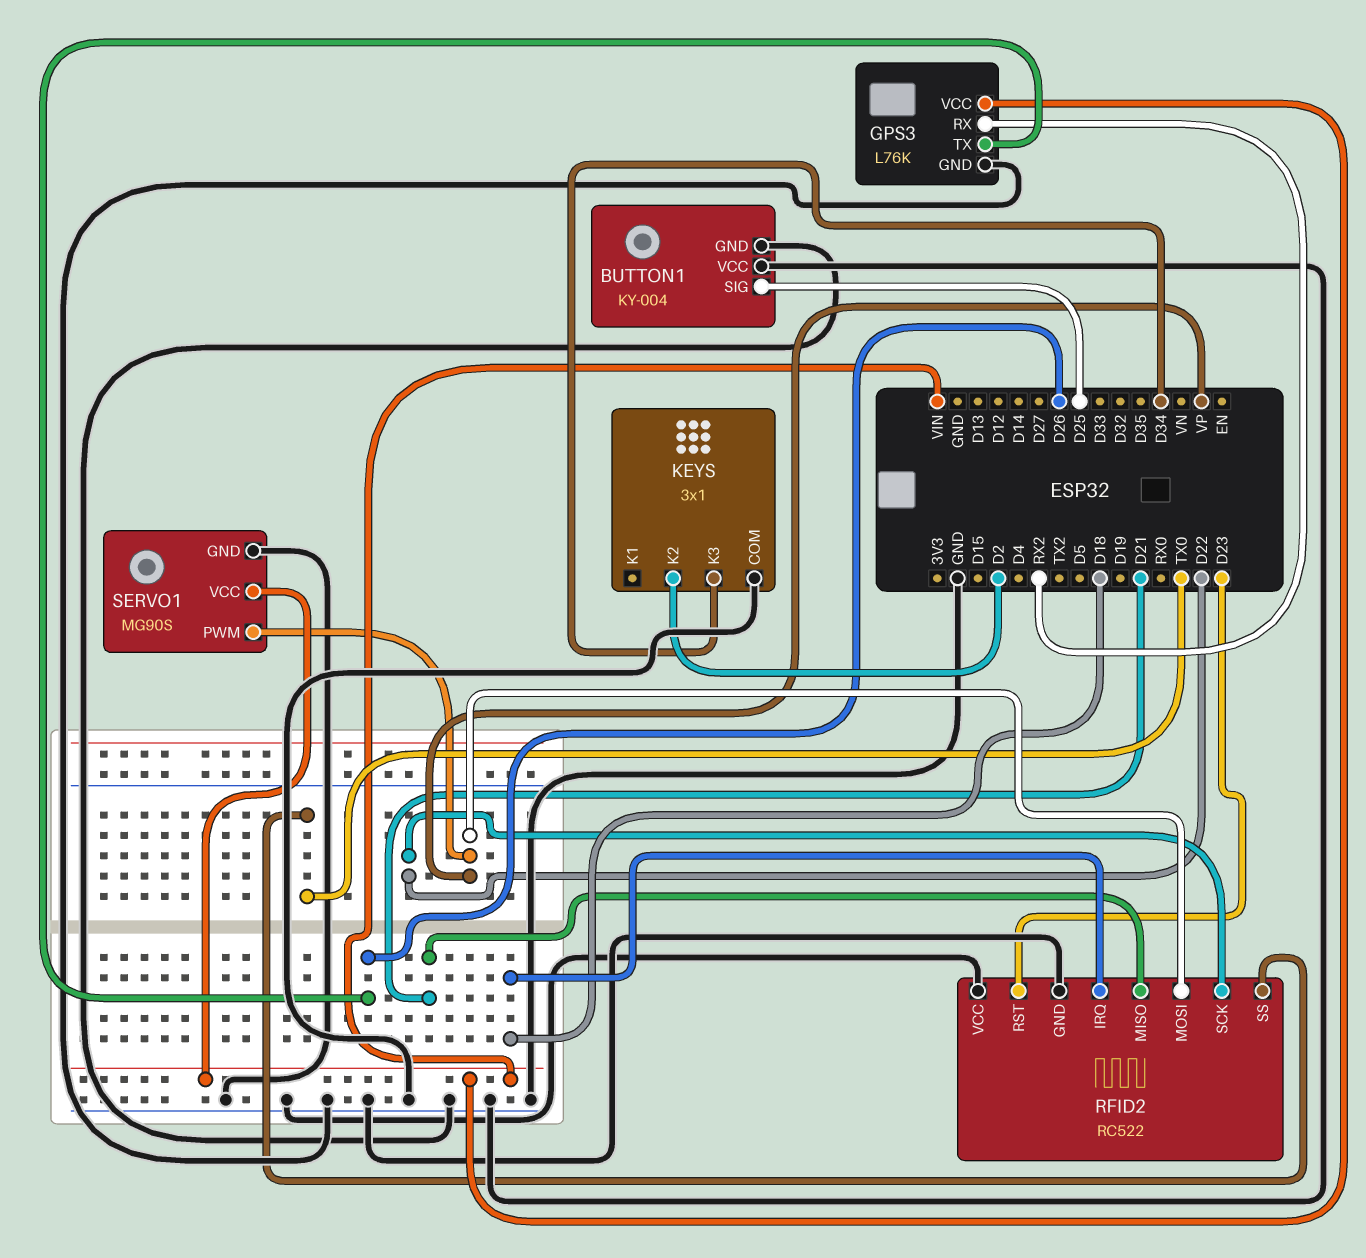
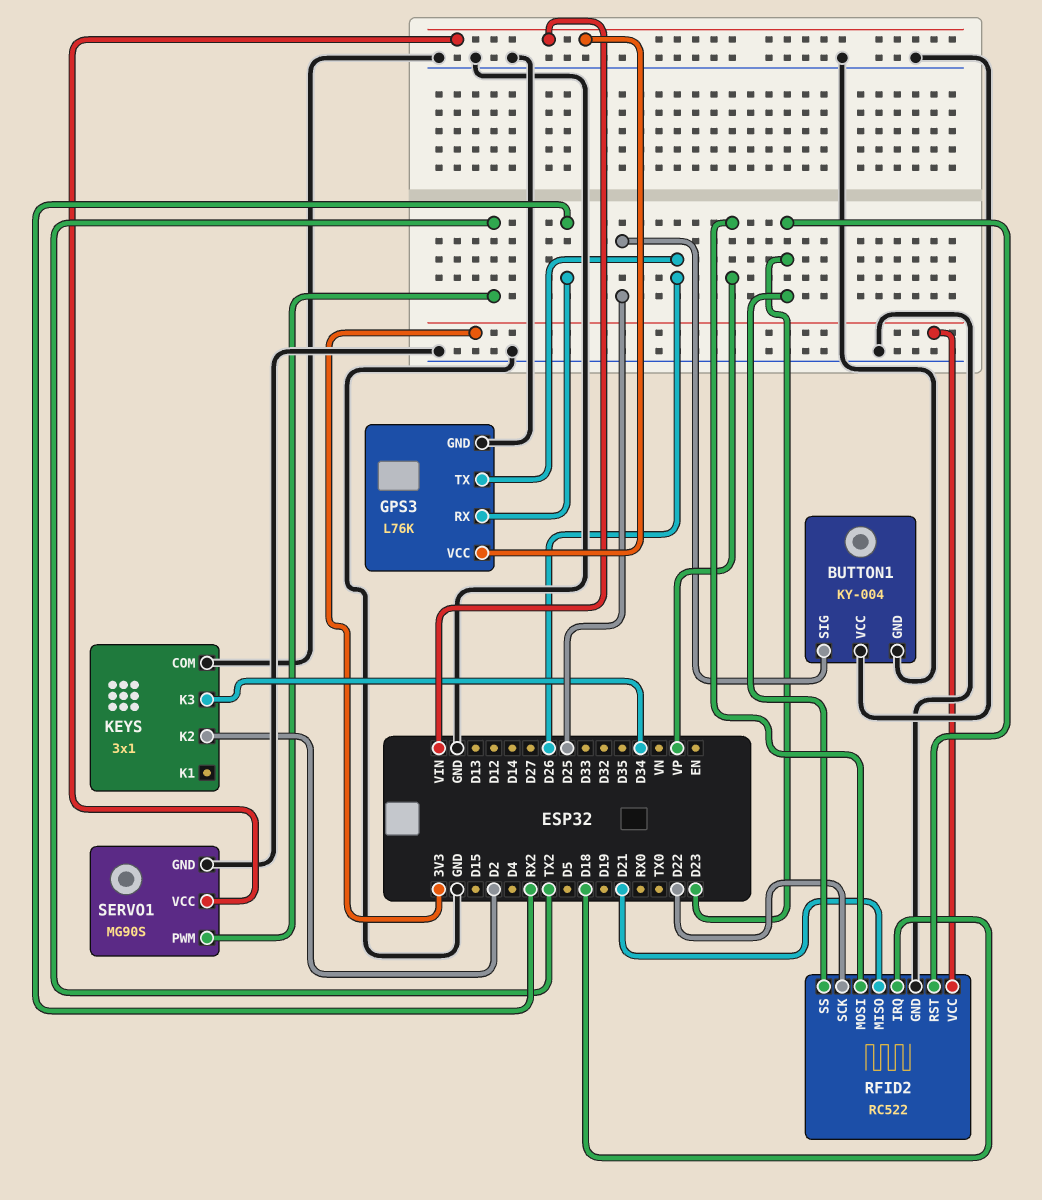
RFID2 pin SS: TX0 -> D23
RFID2 pin VCC: GND -> 3V3
SERVO1 pin PWM: VP -> TX2

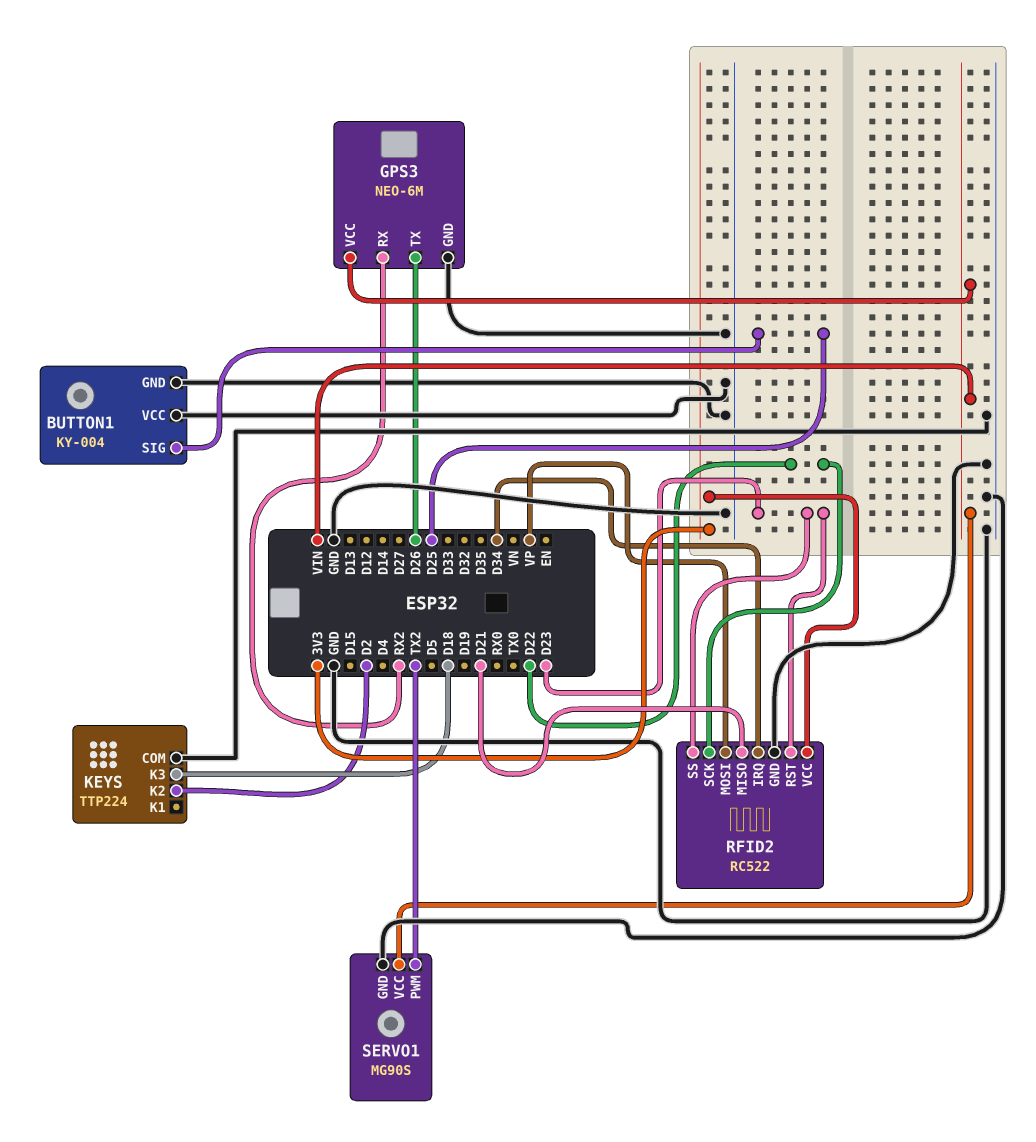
GPS3: L76K -> NEO-6M
KEYS: 3x1 -> TTP224
KEYS pin K3: D34 -> D18
RFID2 pin IRQ: D18 -> D34

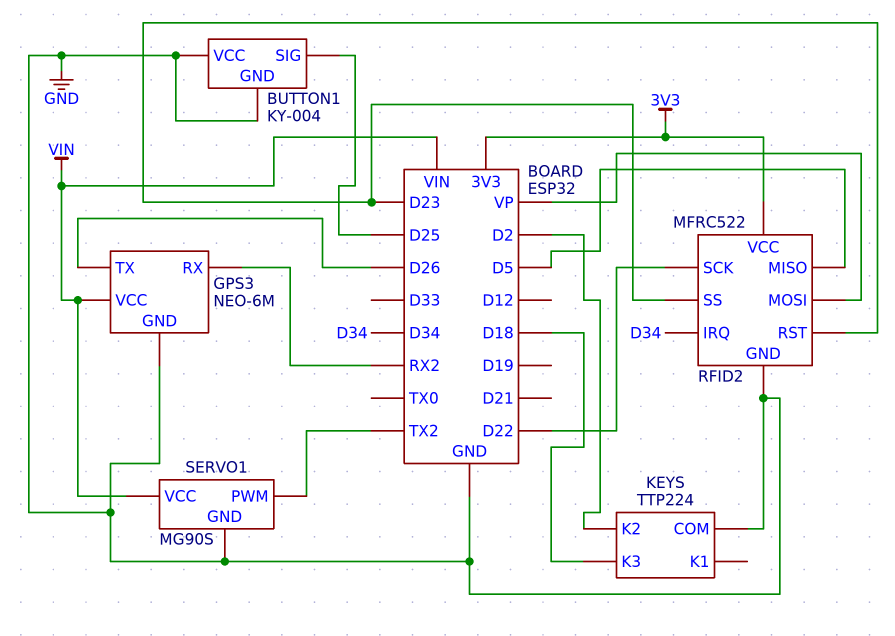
RFID2: RC522 -> MFRC522
RFID2 pin MISO: D21 -> D5

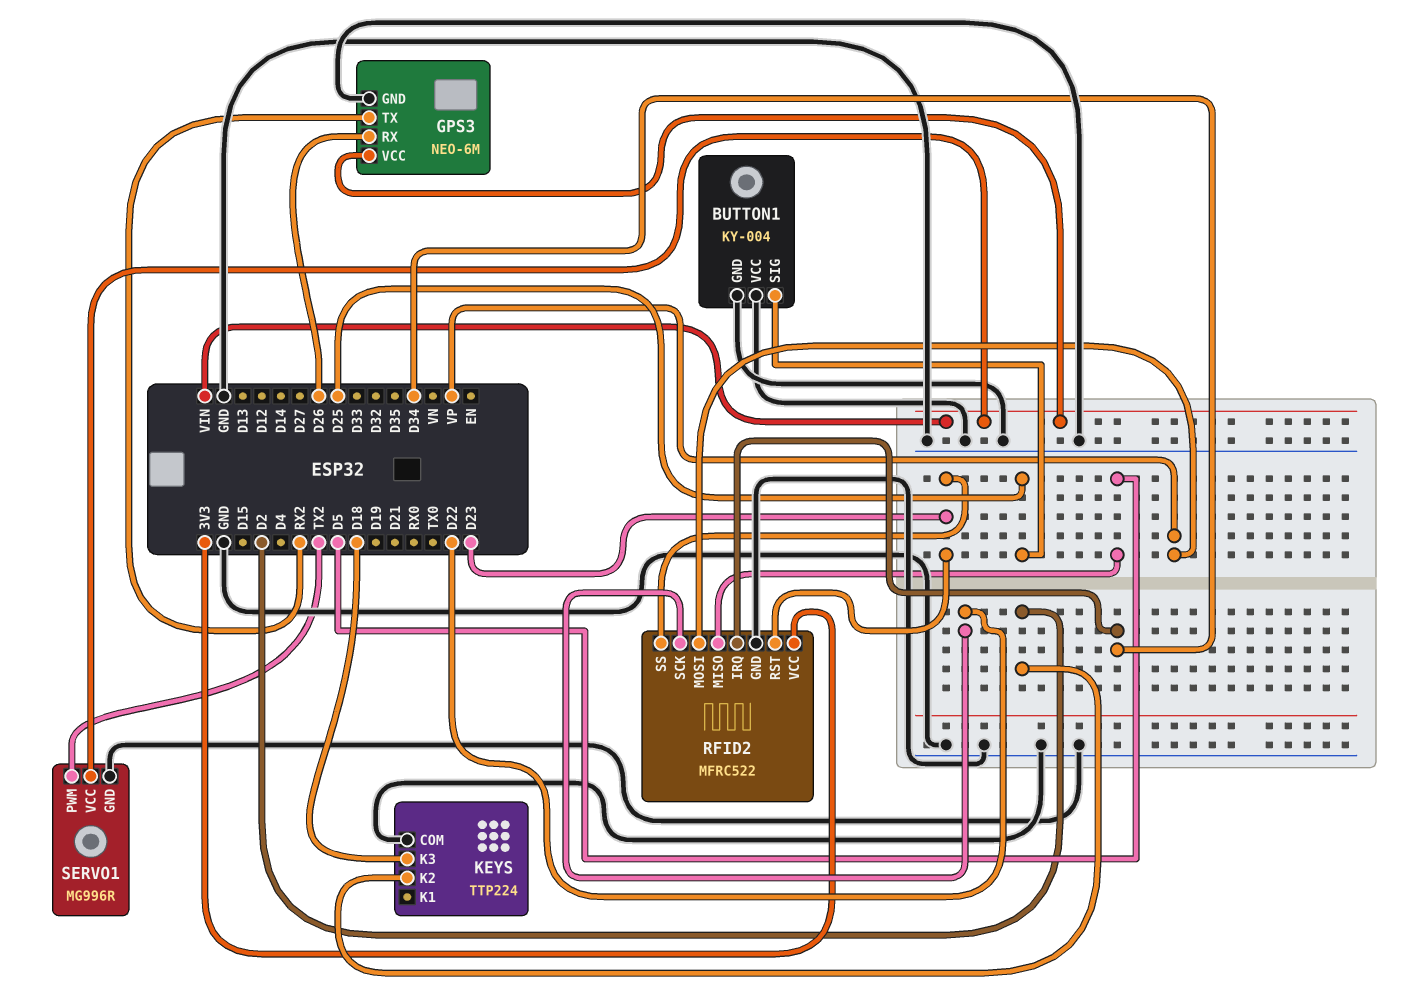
GPS3 pin RX: RX2 -> D26
GPS3 pin TX: D26 -> RX2
SERVO1: MG90S -> MG996R

